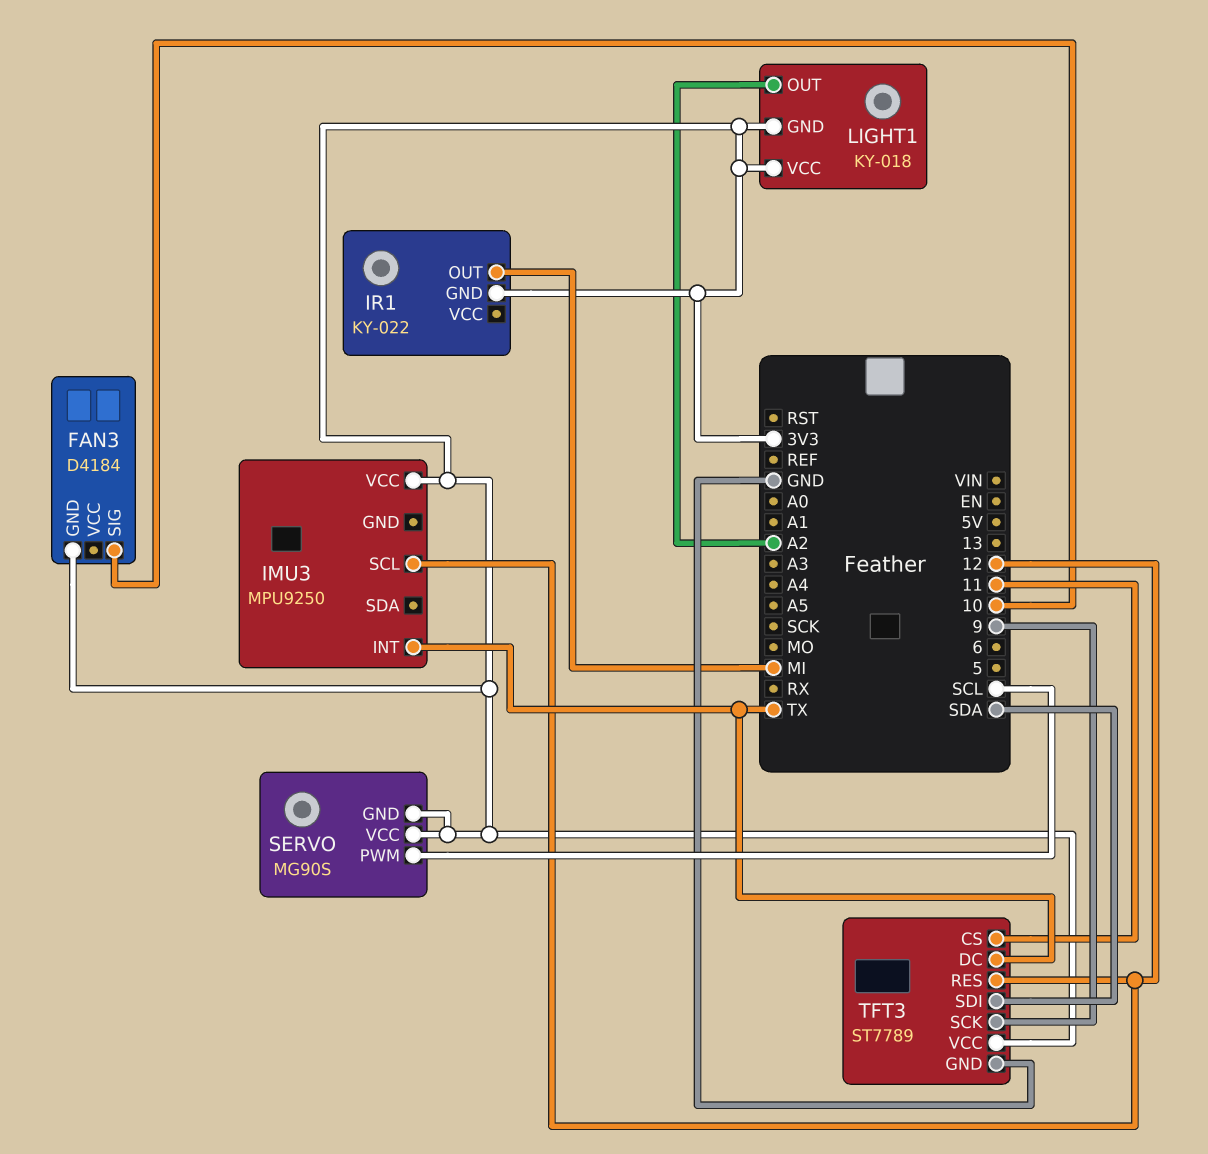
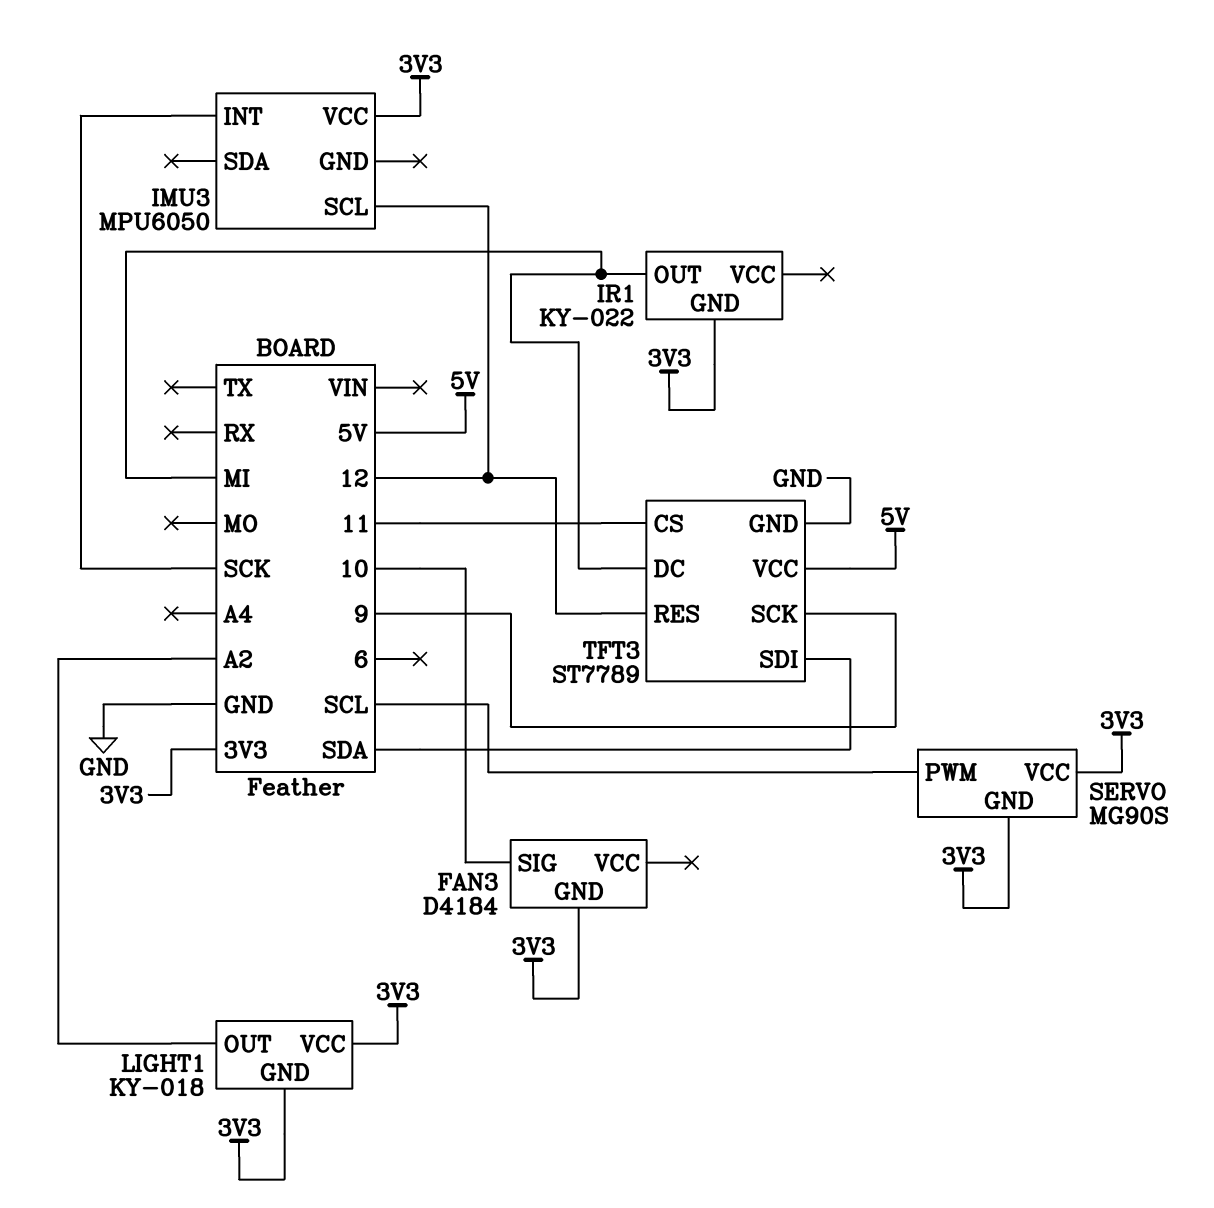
IMU3: MPU9250 -> MPU6050
IMU3 pin INT: TX -> SCK
TFT3 pin DC: TX -> MI
TFT3 pin VCC: 3V3 -> 5V

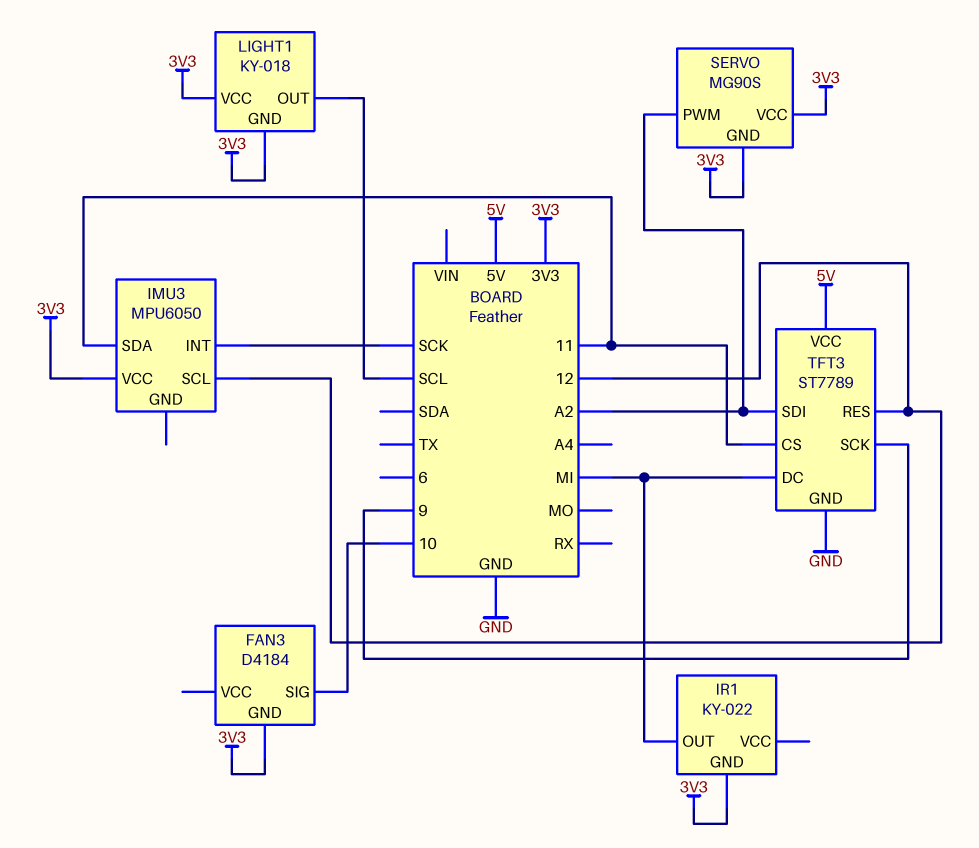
IMU3 pin SDA: none -> 11
LIGHT1 pin OUT: A2 -> SCL
SERVO pin PWM: SCL -> A2
TFT3 pin SDI: SDA -> A2

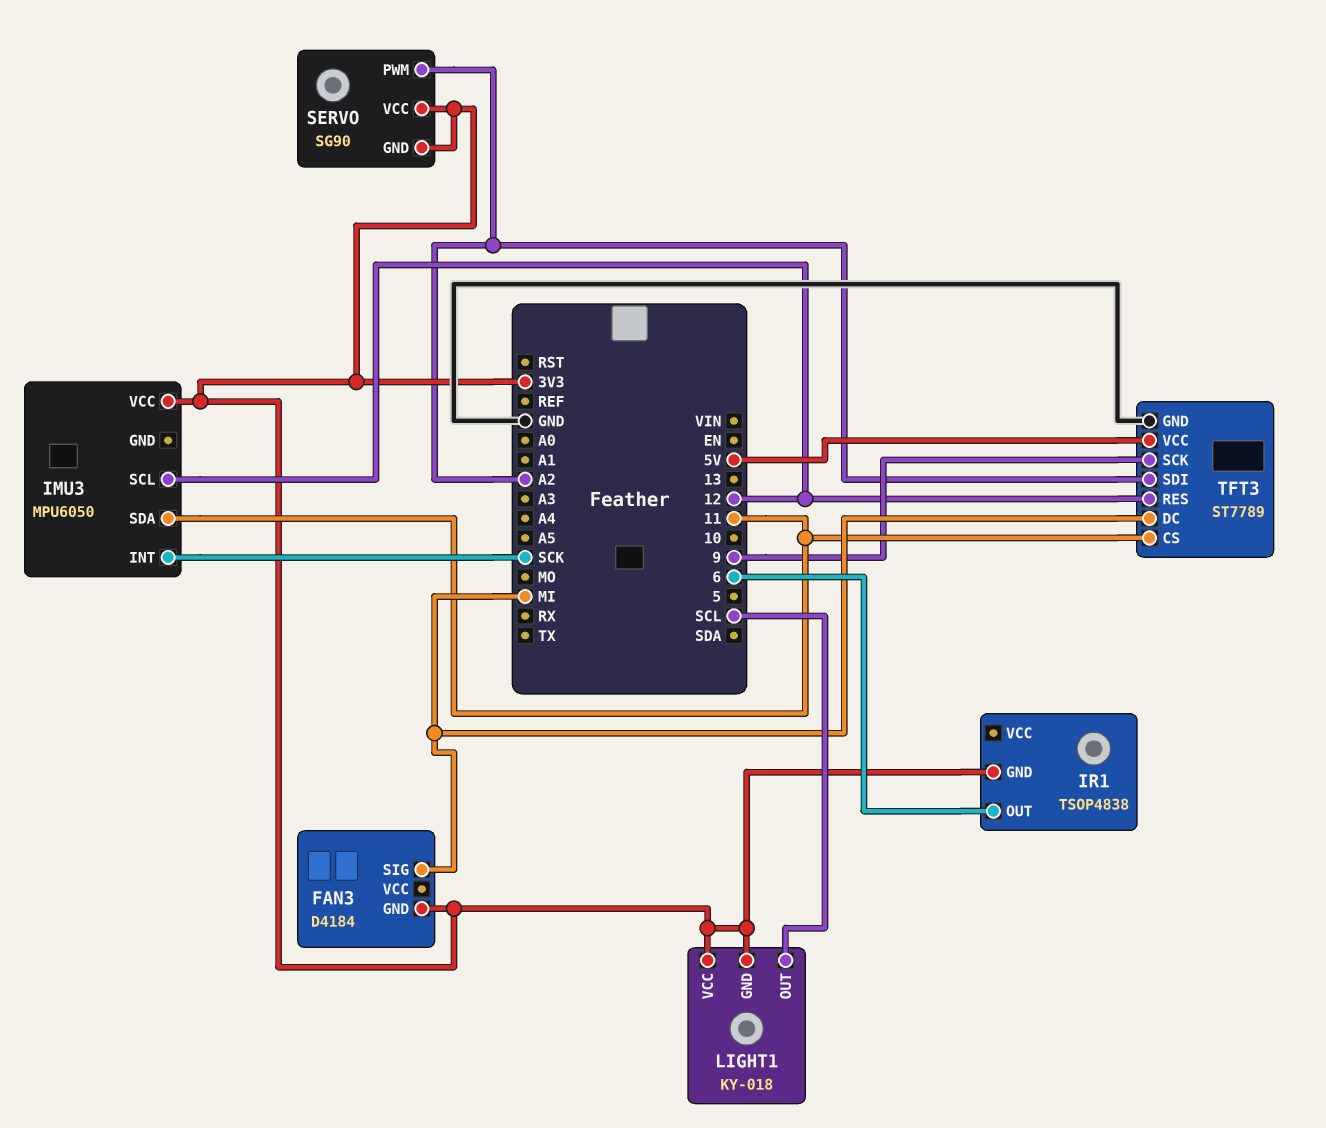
FAN3 pin SIG: 10 -> MI
IR1: KY-022 -> TSOP4838
IR1 pin OUT: MI -> 6
SERVO: MG90S -> SG90

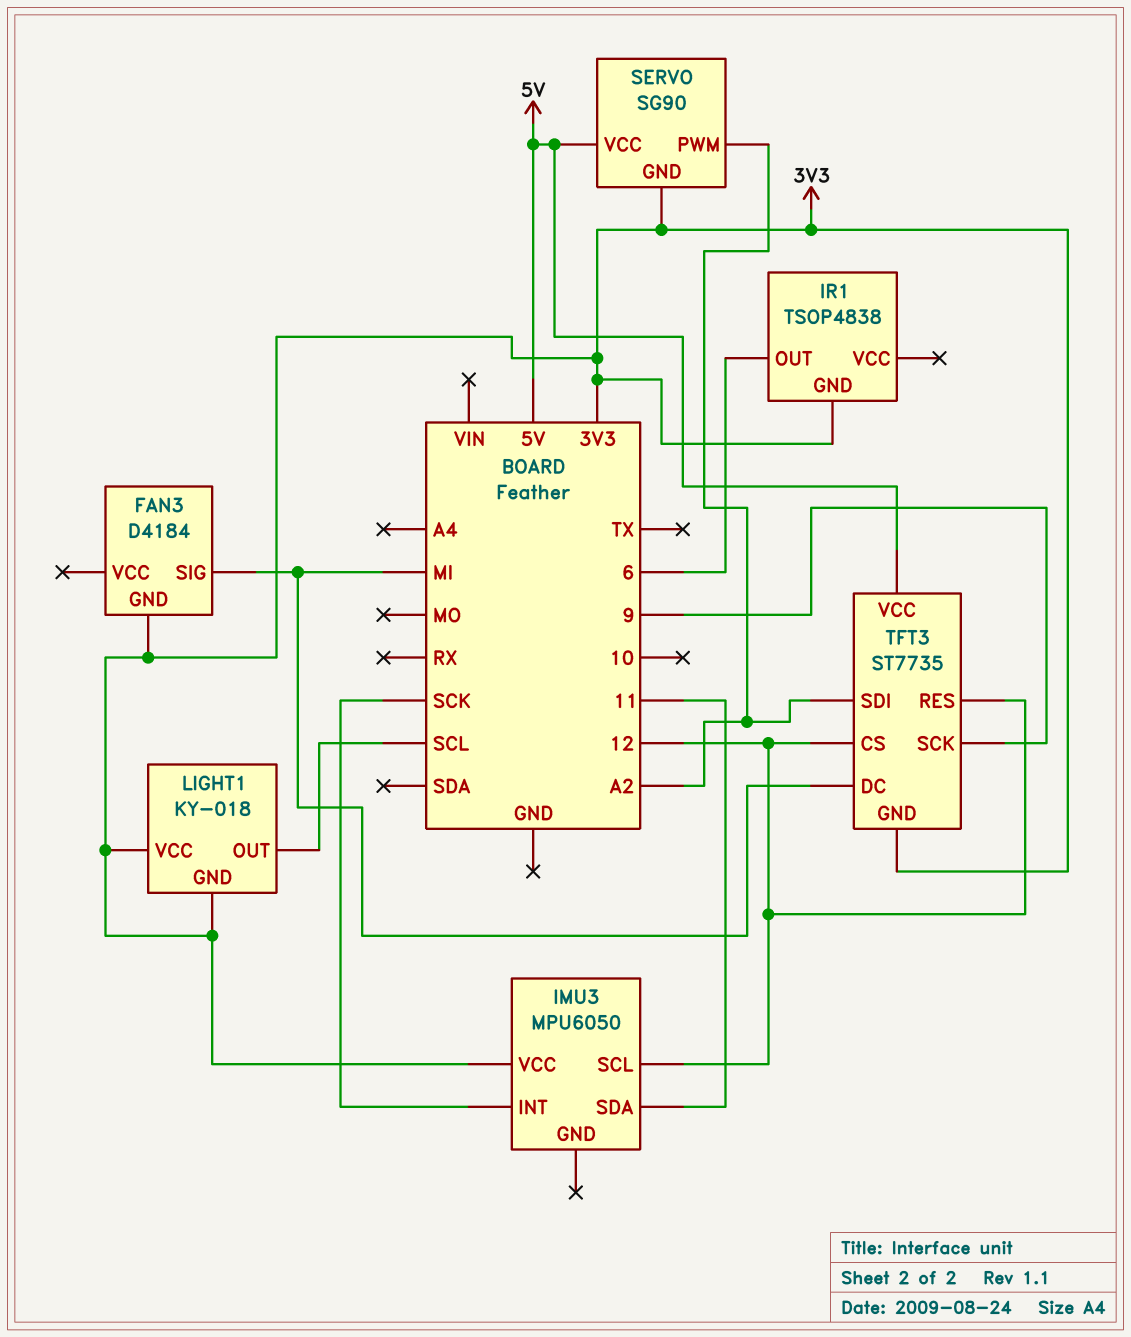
SERVO pin VCC: 3V3 -> 5V
TFT3: ST7789 -> ST7735
TFT3 pin CS: 11 -> 12
TFT3 pin GND: GND -> 3V3

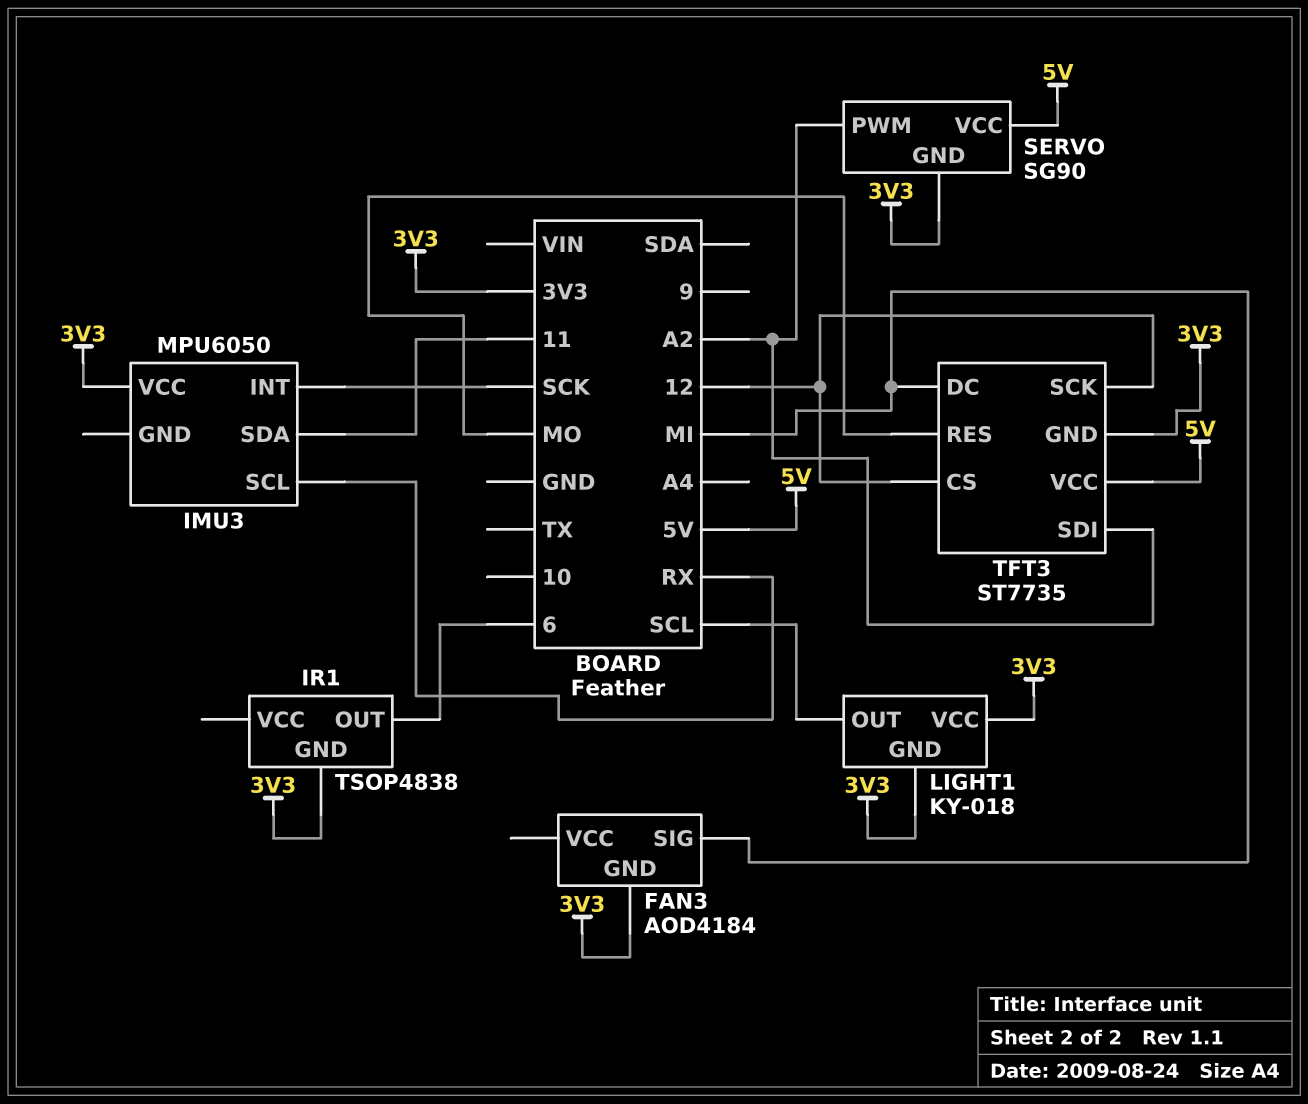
FAN3: D4184 -> AOD4184
IMU3 pin SCL: 12 -> RX
TFT3 pin RES: 12 -> MO
TFT3 pin SCK: 9 -> 12

